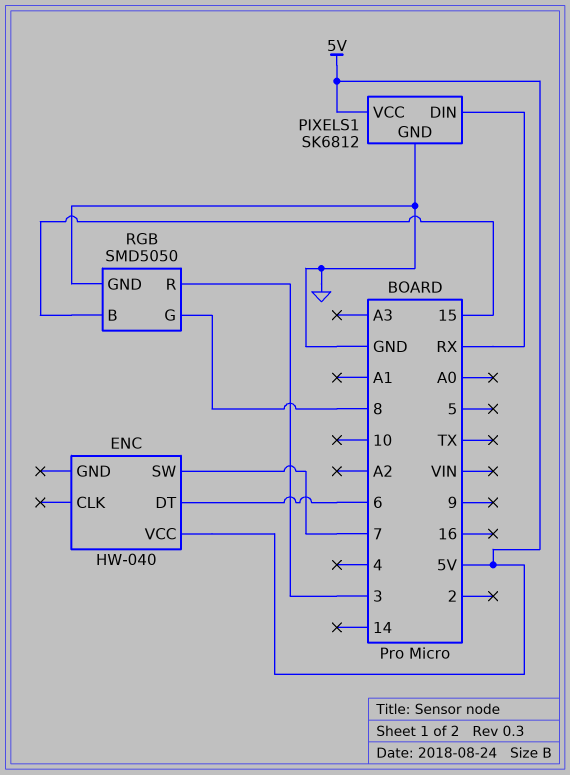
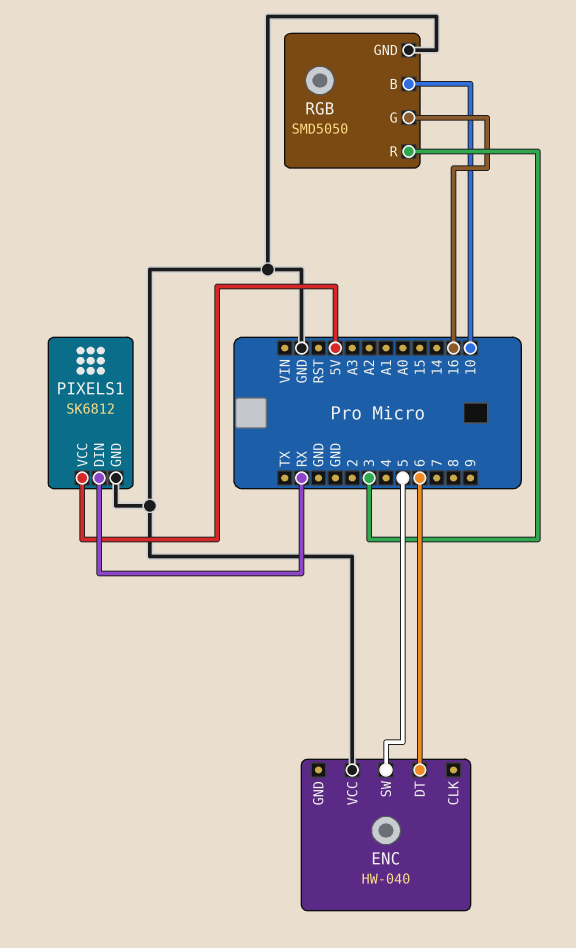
ENC pin SW: 7 -> 5
ENC pin VCC: 5V -> GND
RGB pin B: 15 -> 10
RGB pin G: 8 -> 16

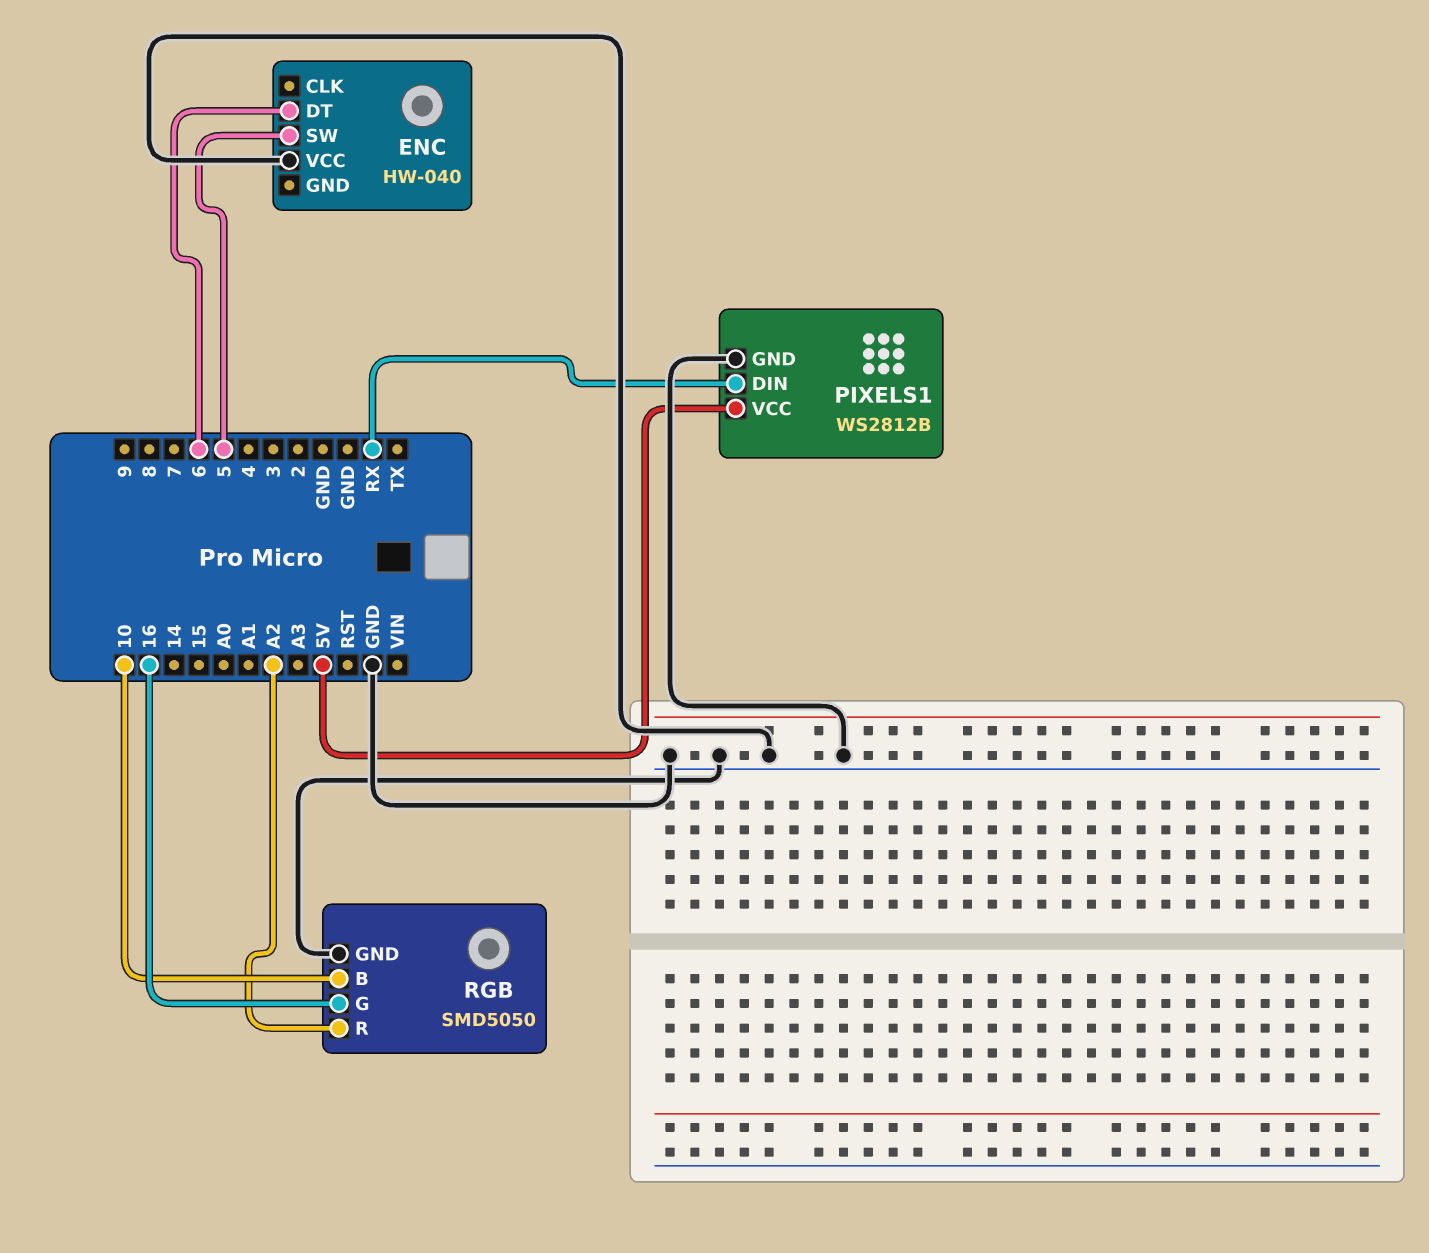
PIXELS1: SK6812 -> WS2812B
RGB pin R: 3 -> A2

